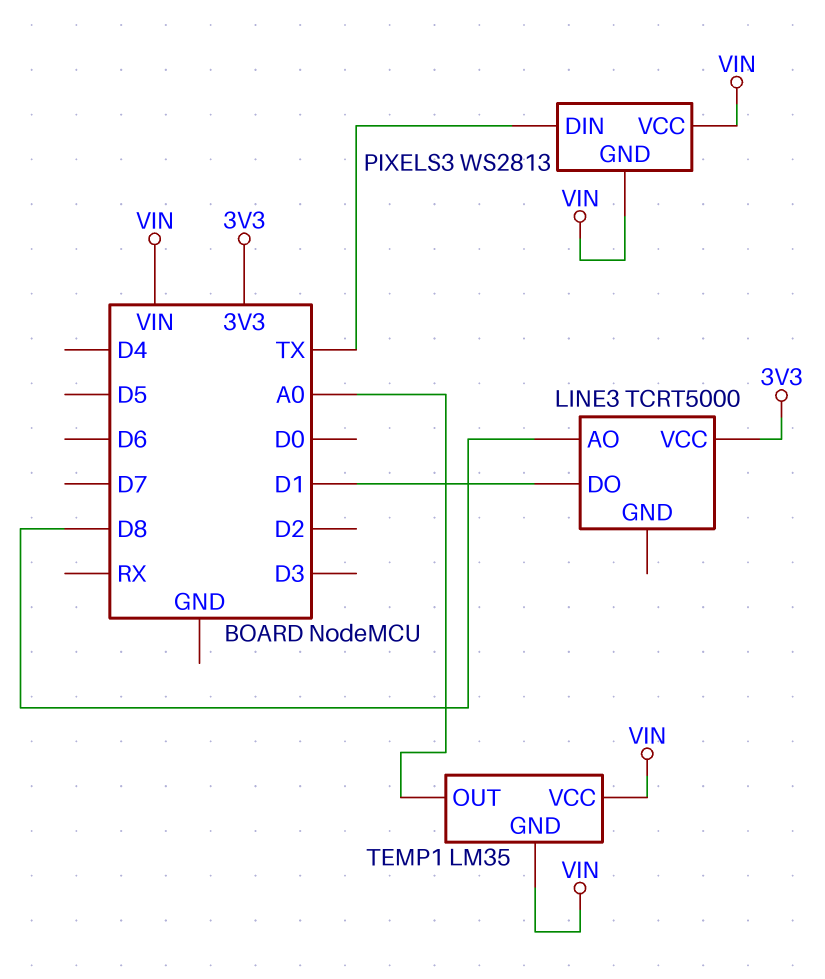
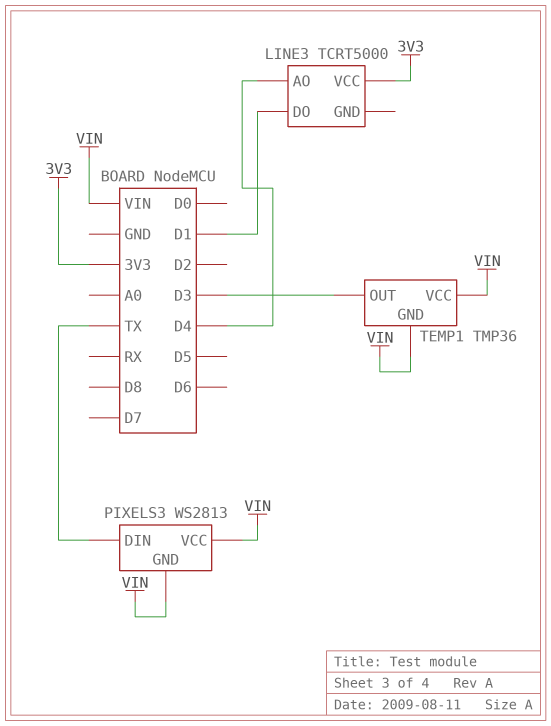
LINE3 pin AO: D8 -> D4
TEMP1: LM35 -> TMP36
TEMP1 pin OUT: A0 -> D3

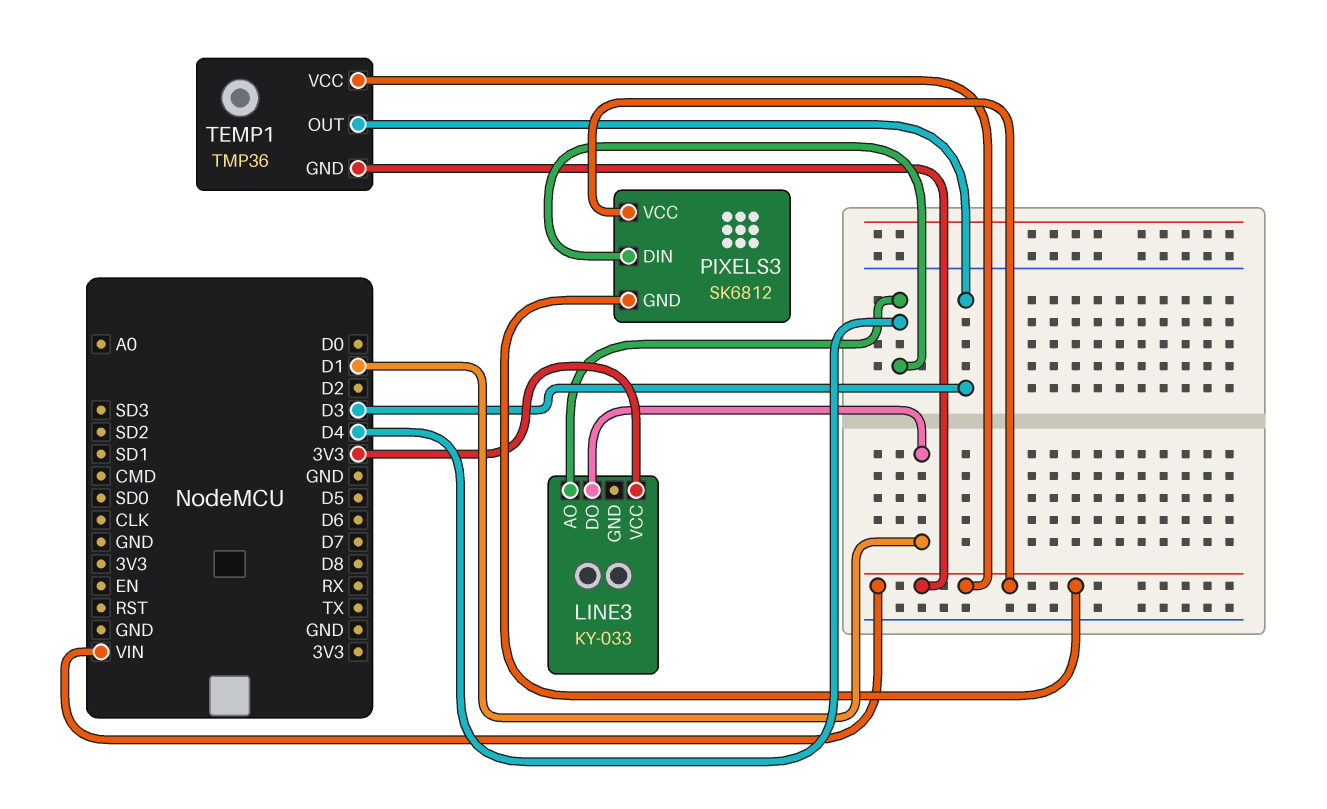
LINE3: TCRT5000 -> KY-033
PIXELS3: WS2813 -> SK6812
PIXELS3 pin DIN: TX -> D4

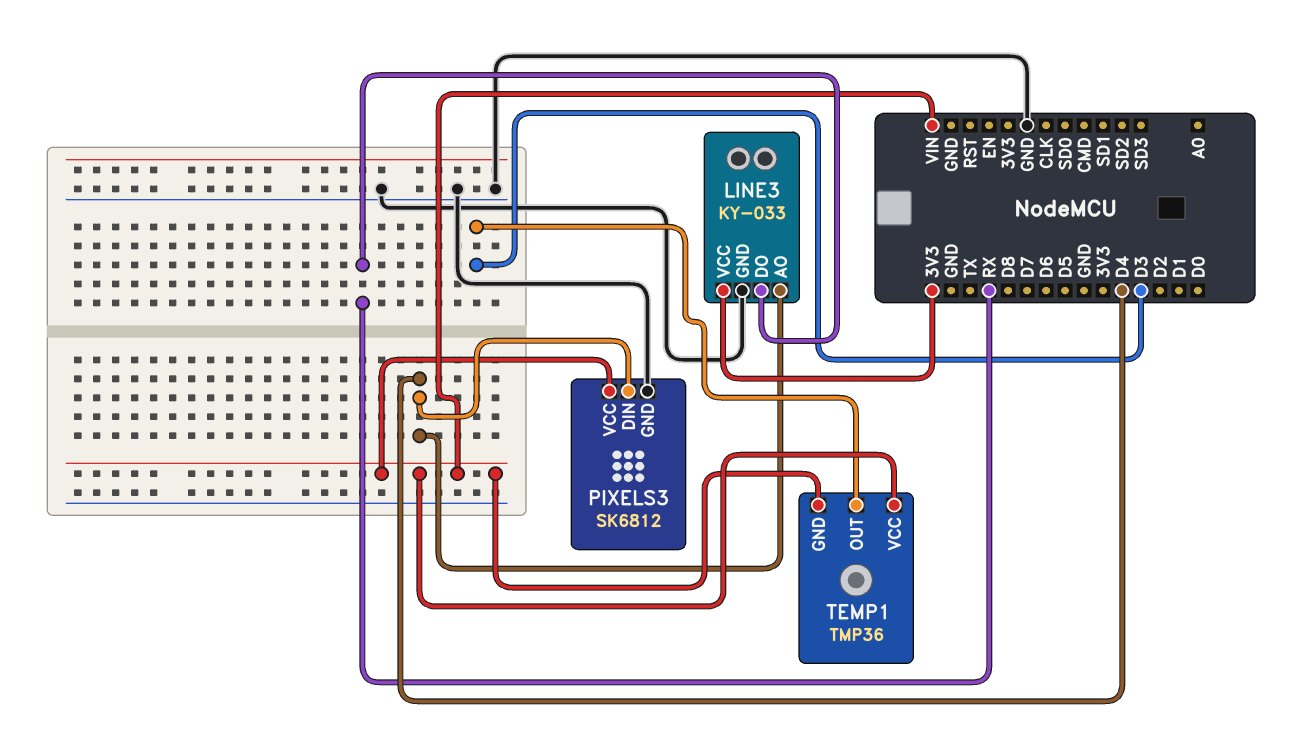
LINE3 pin DO: D1 -> RX
LINE3 pin GND: none -> GND
PIXELS3 pin GND: VIN -> GND

